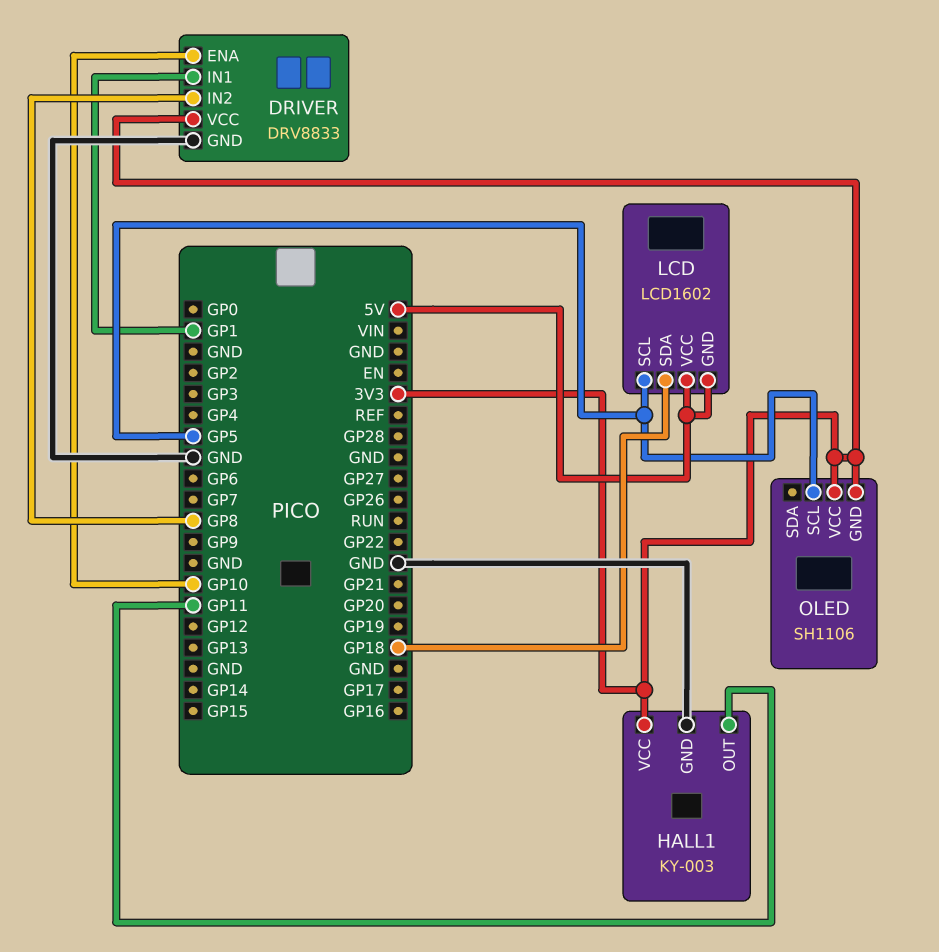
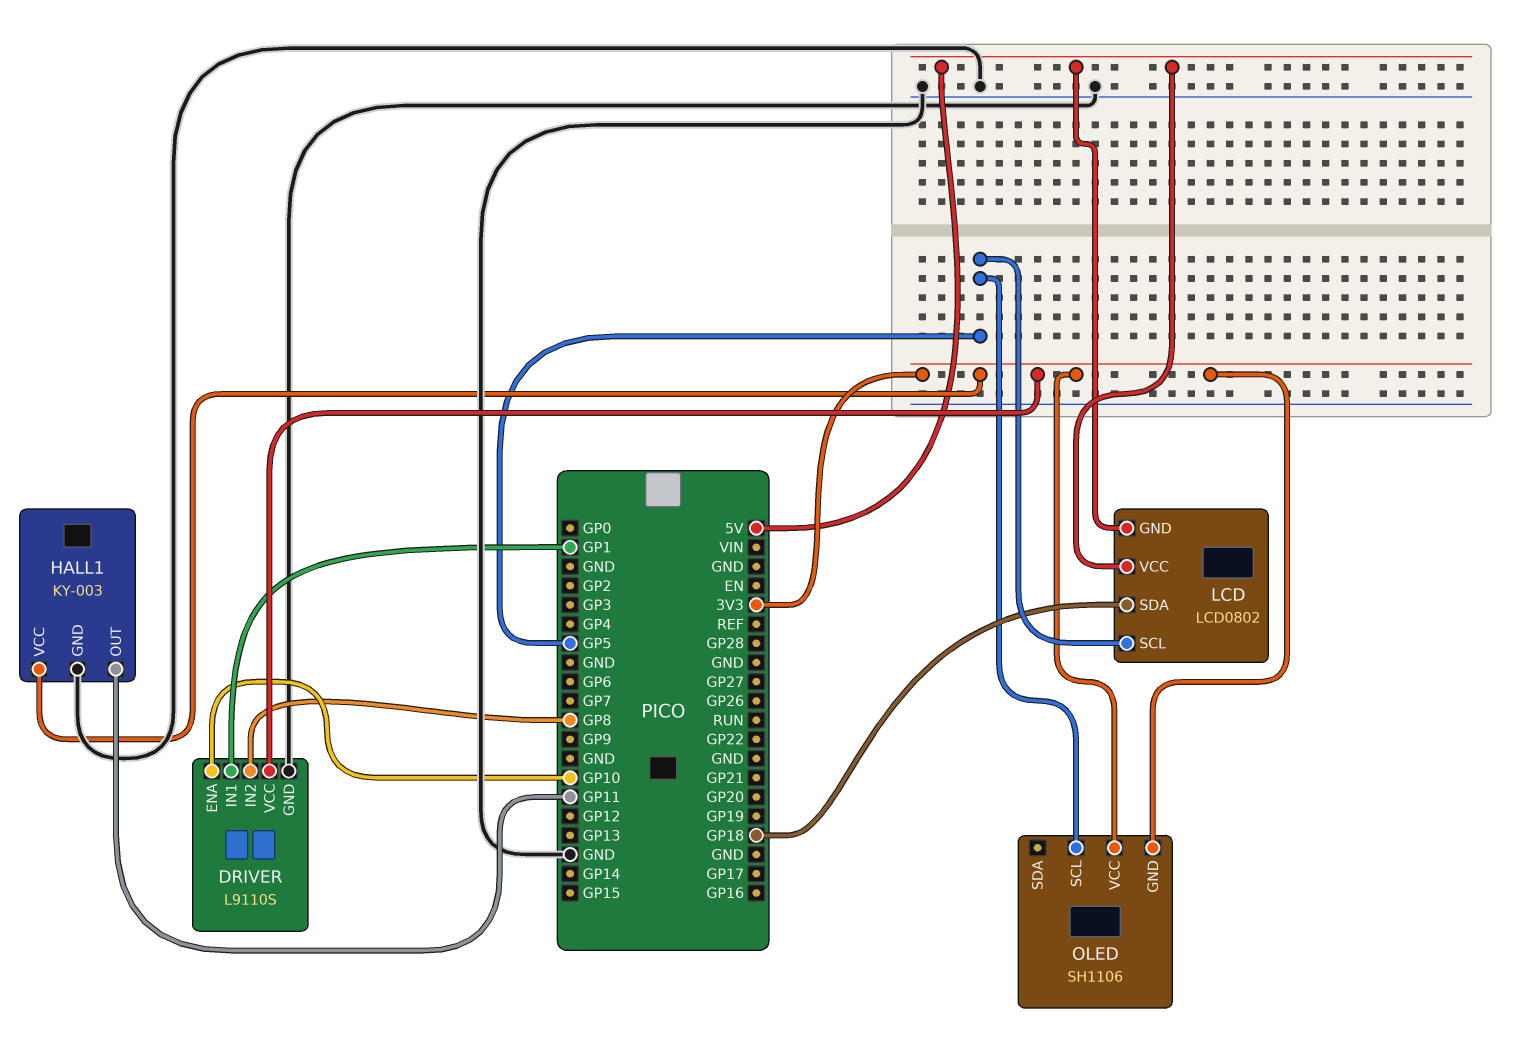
DRIVER: DRV8833 -> L9110S
LCD: LCD1602 -> LCD0802

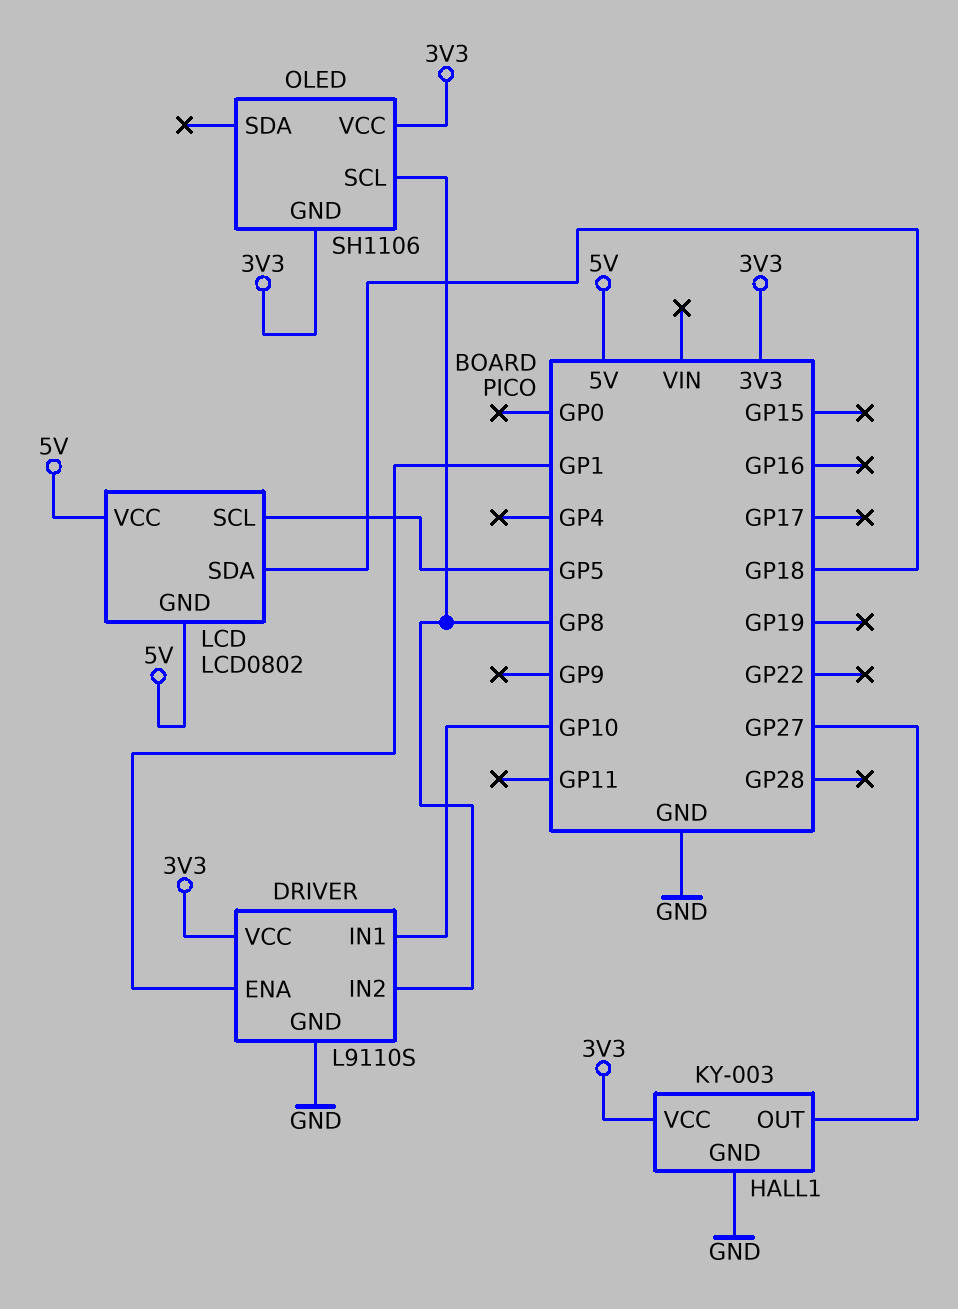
DRIVER pin ENA: GP10 -> GP1
DRIVER pin IN1: GP1 -> GP10
HALL1 pin OUT: GP11 -> GP27
OLED pin SCL: GP5 -> GP8

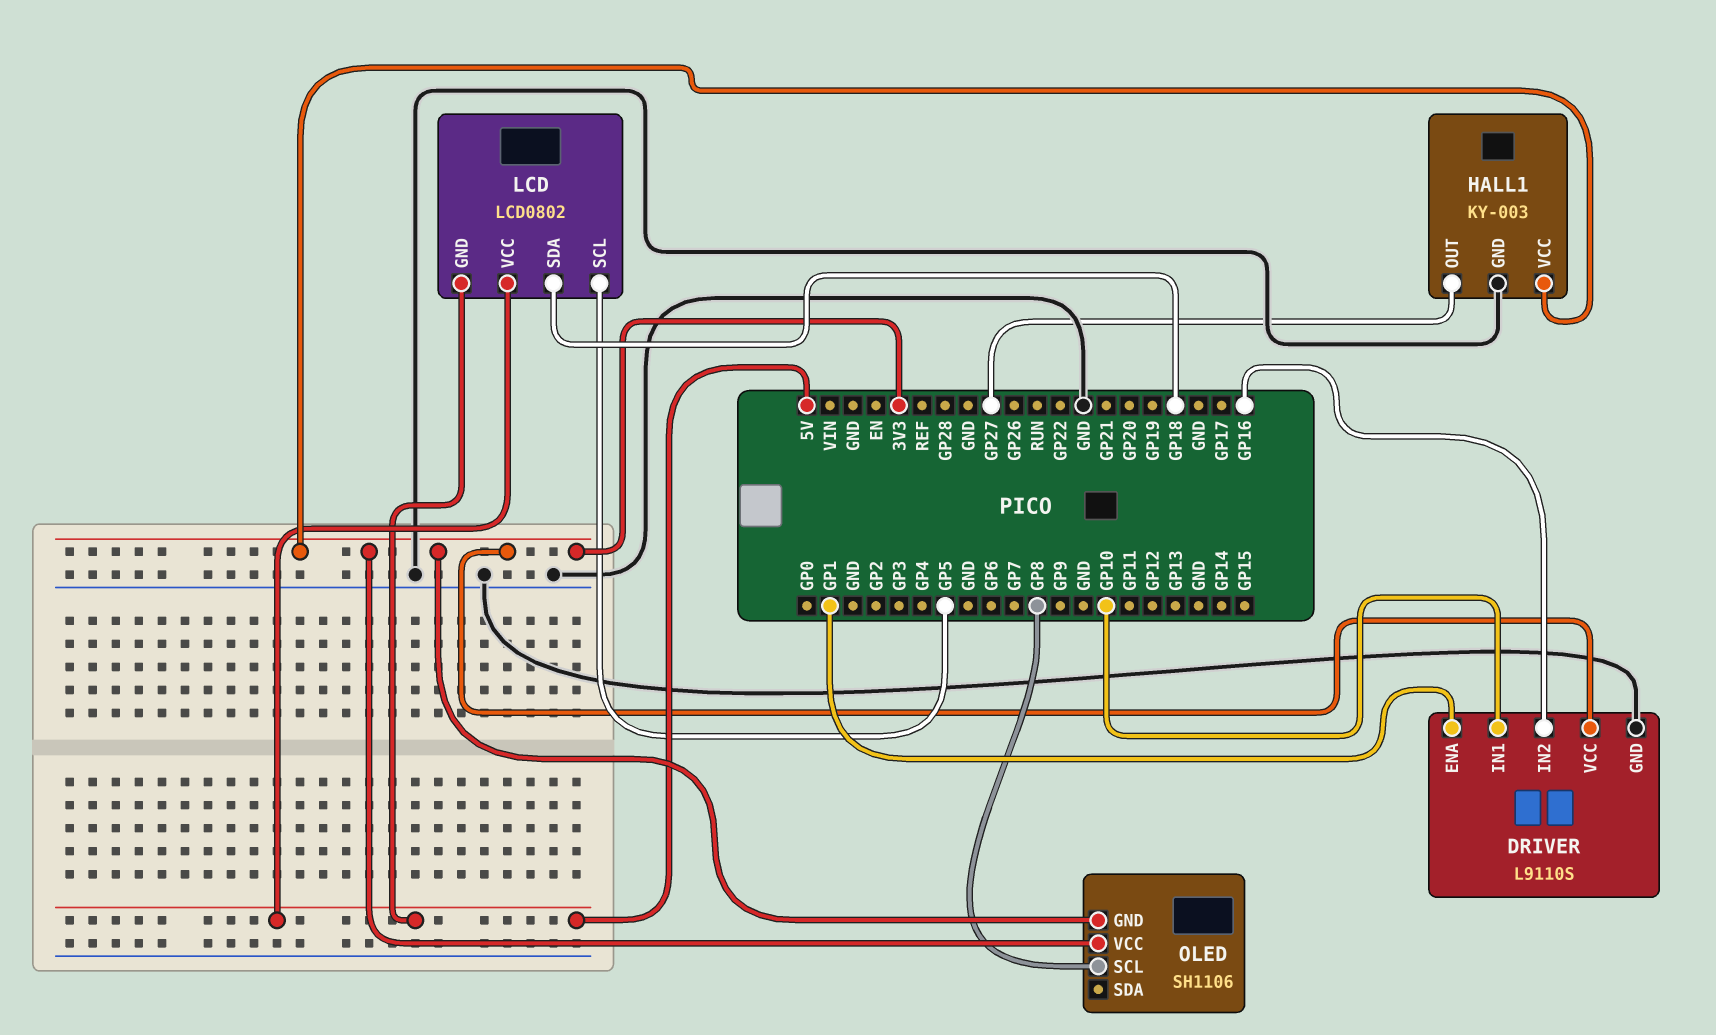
DRIVER pin IN2: GP8 -> GP16

